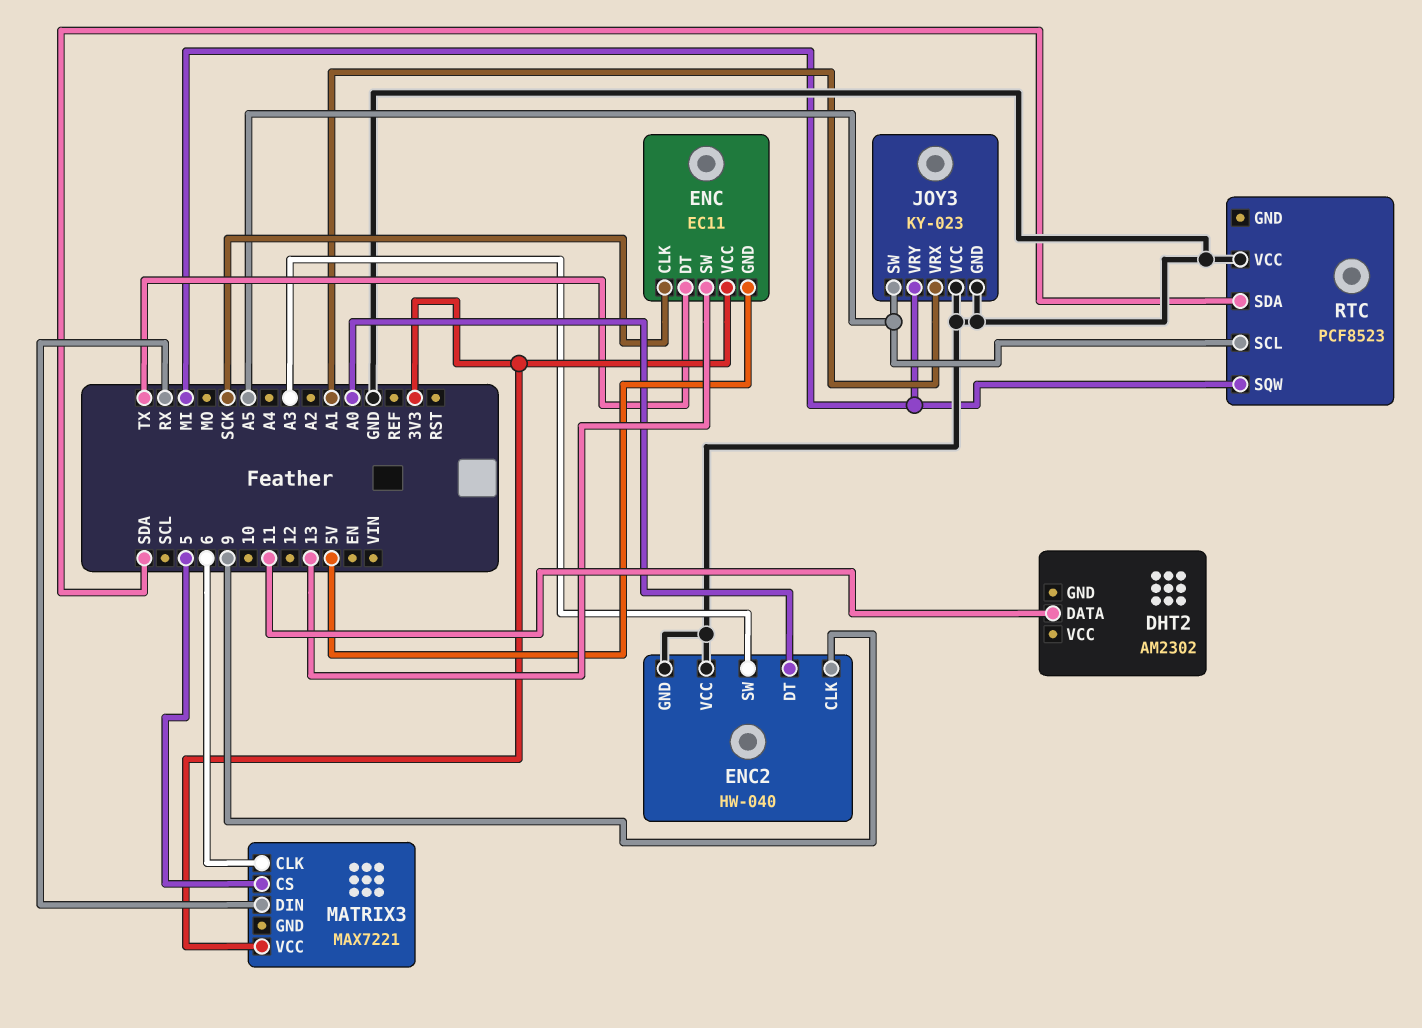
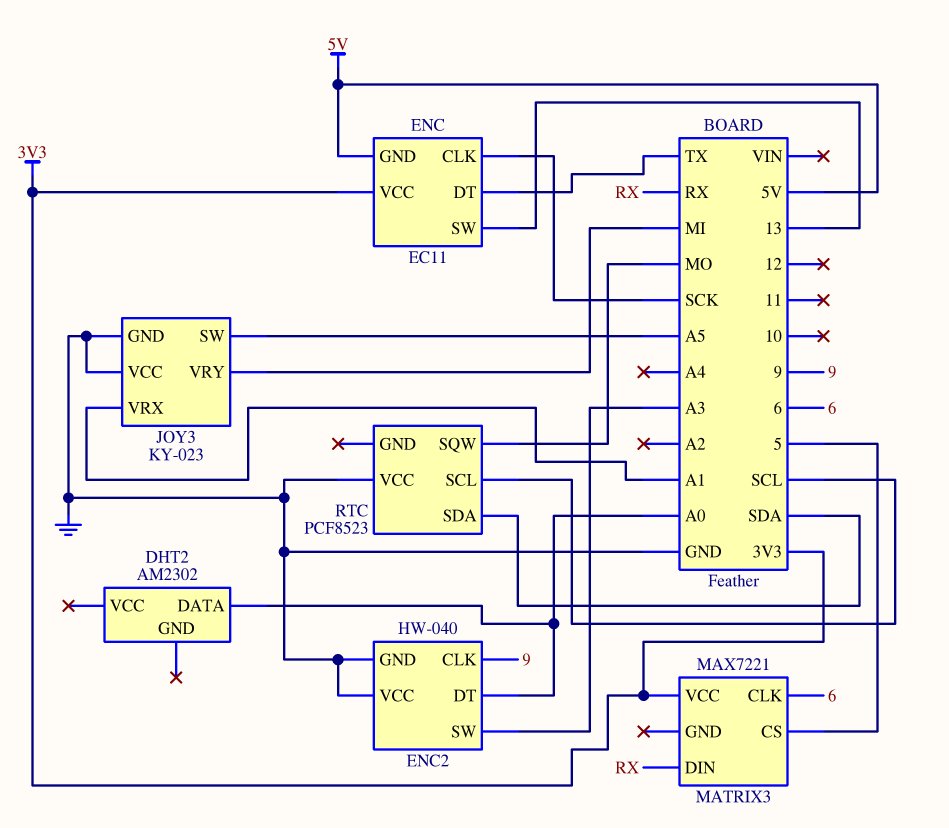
DHT2 pin DATA: 11 -> A0
RTC pin SCL: A5 -> SCL
RTC pin SQW: MI -> MO

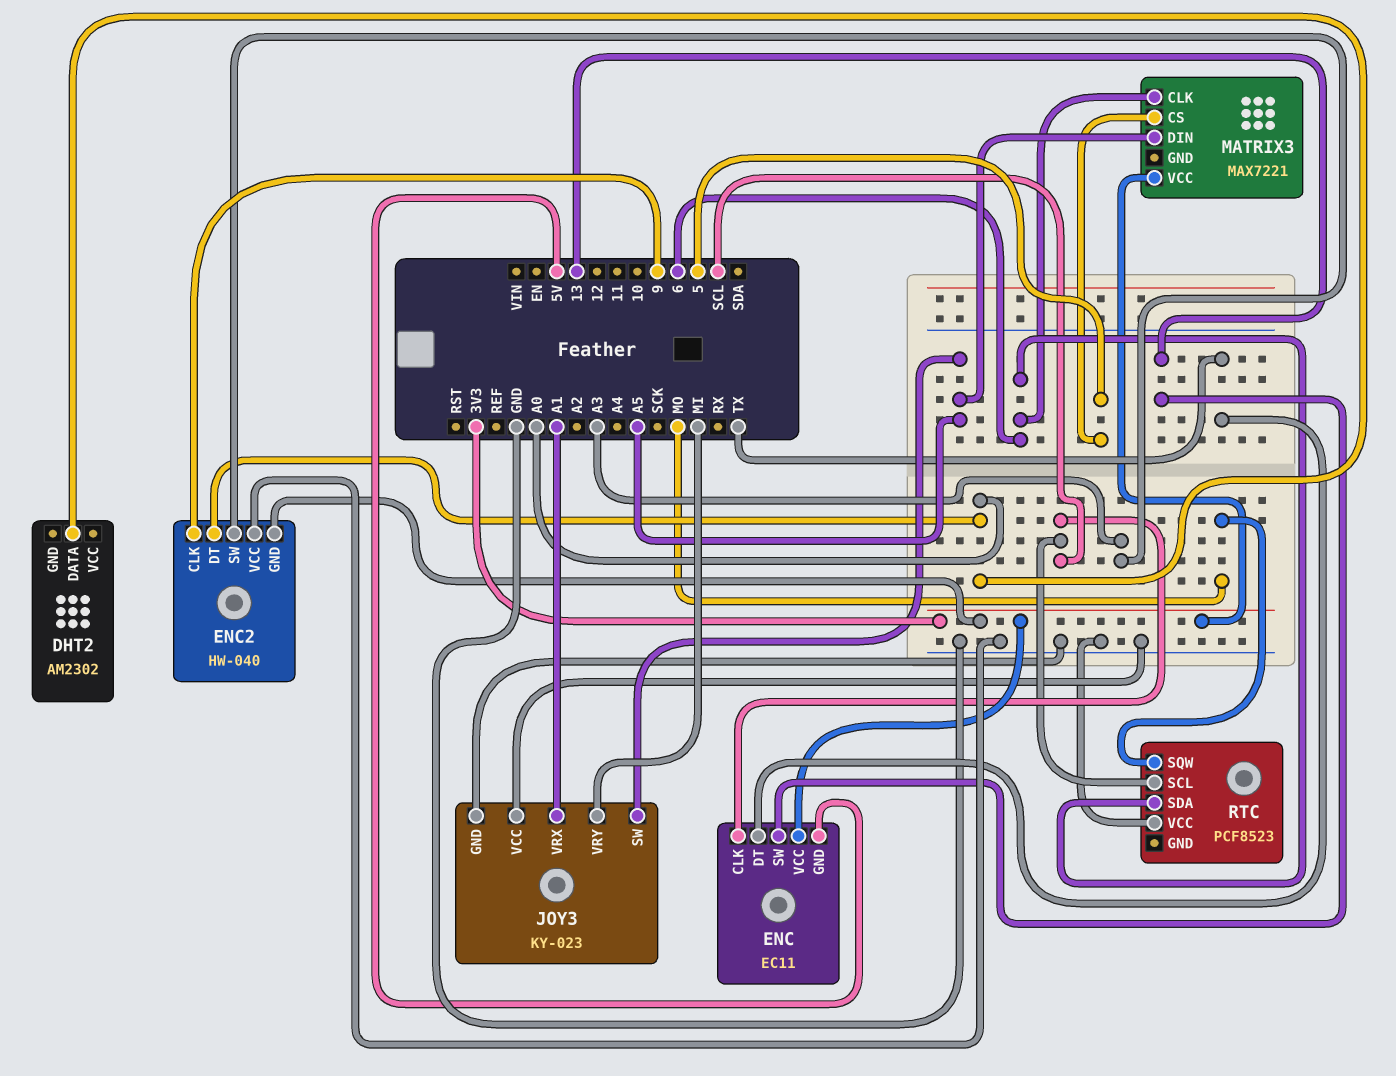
ENC pin CLK: SCK -> SCL
ENC2 pin GND: GND -> 3V3
MATRIX3 pin DIN: RX -> A5
RTC pin SDA: SDA -> 6

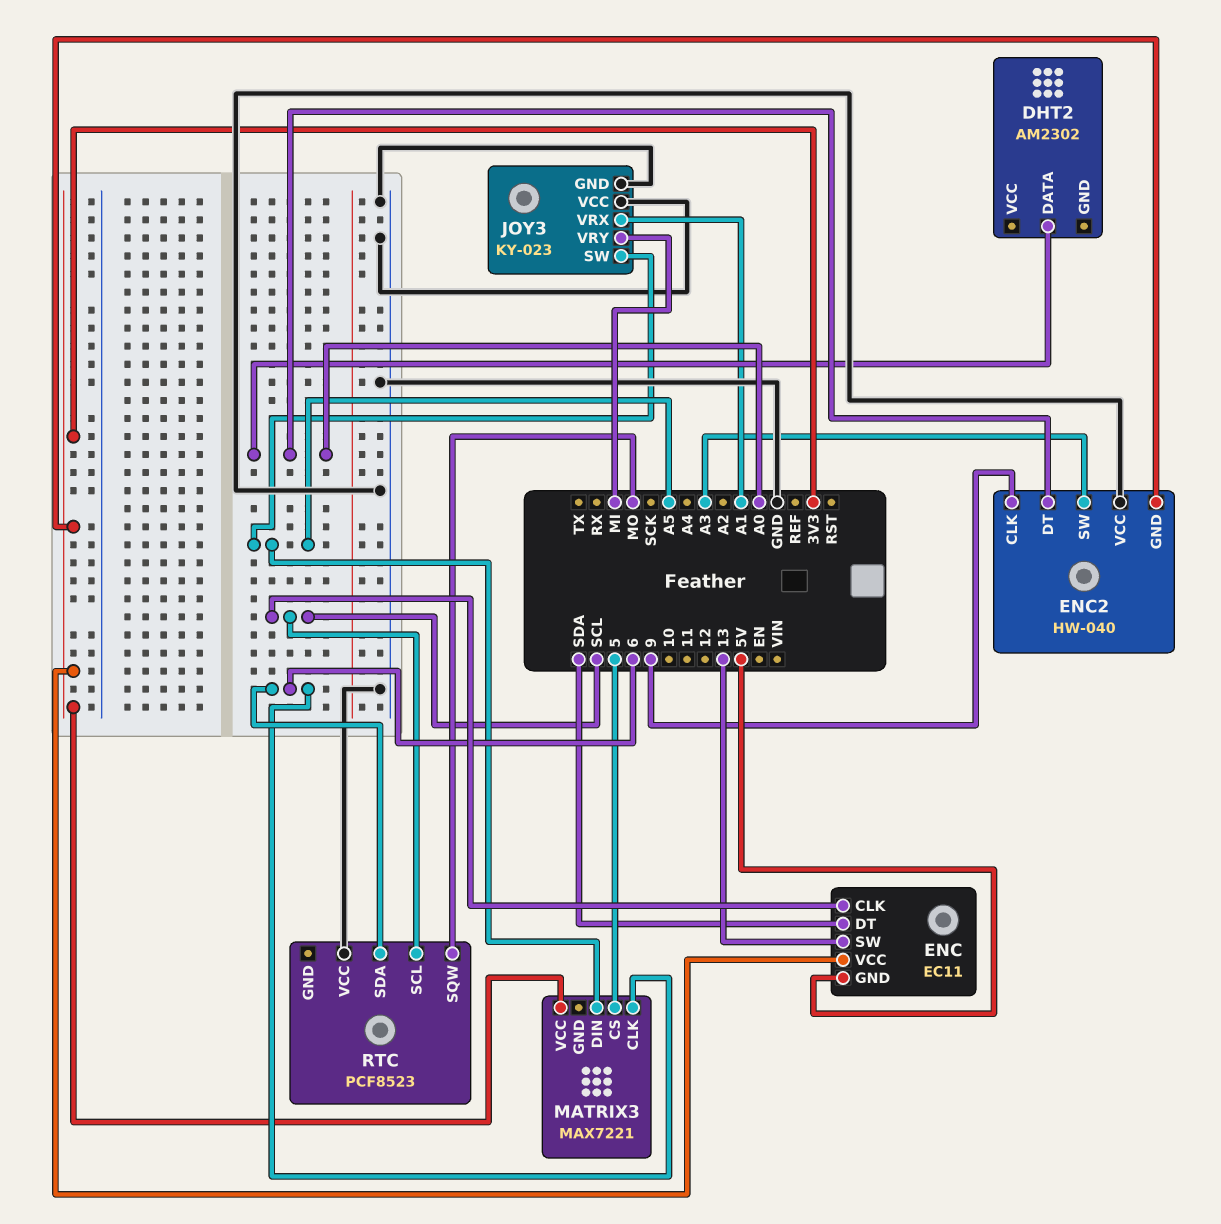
ENC pin DT: TX -> SDA

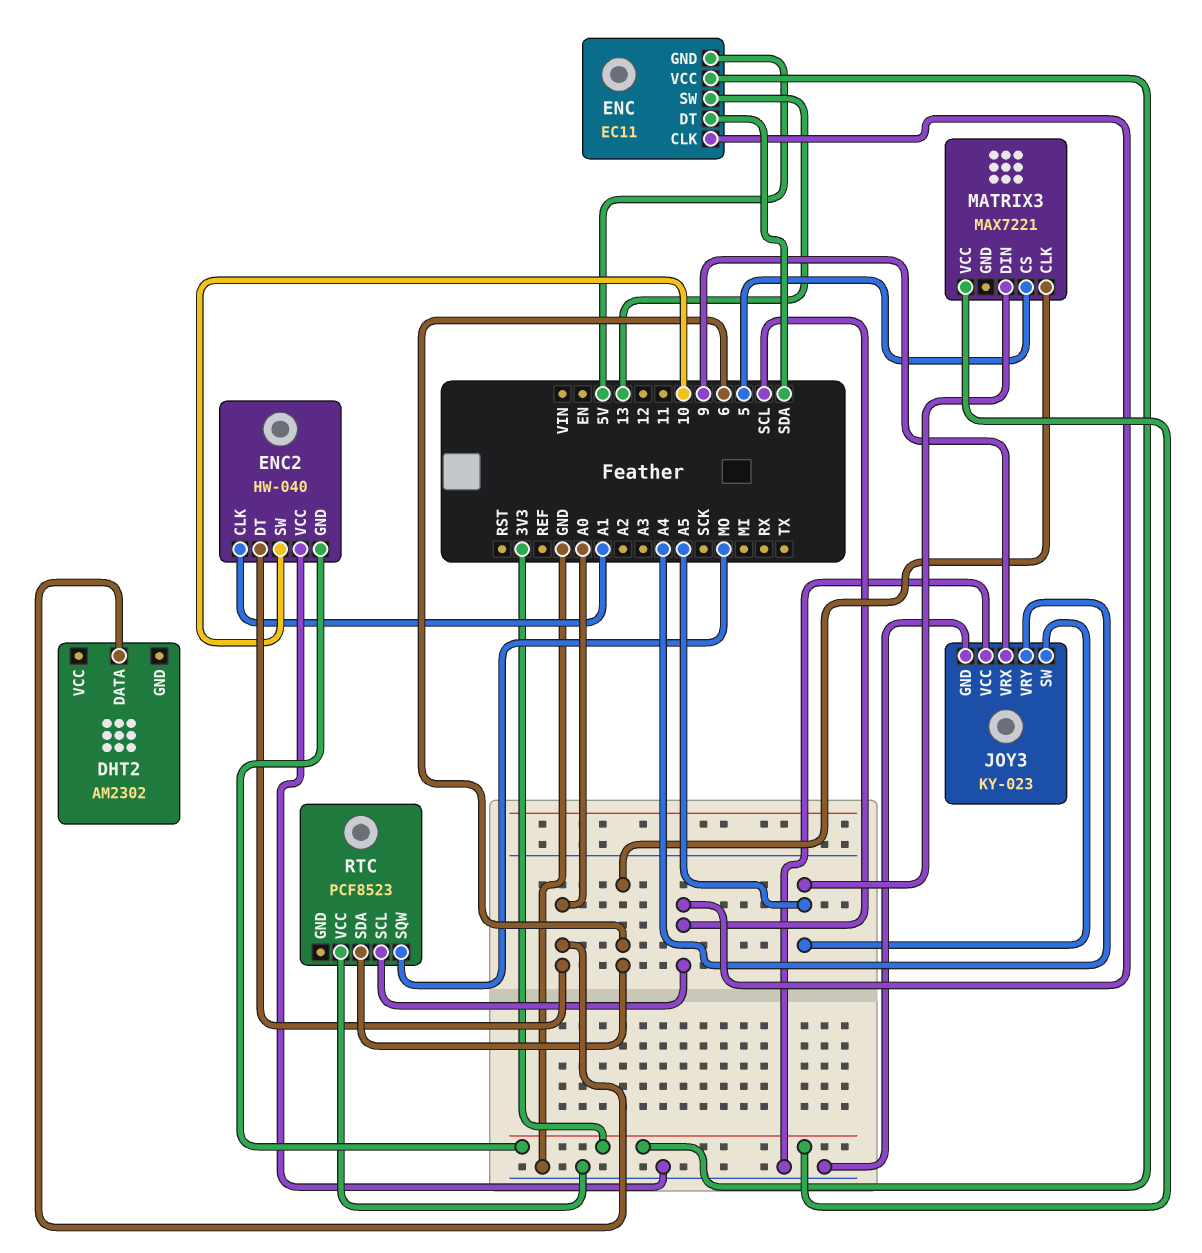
ENC2 pin CLK: 9 -> A1
ENC2 pin SW: A3 -> 10
JOY3 pin VRX: A1 -> 9
JOY3 pin VRY: MI -> A4

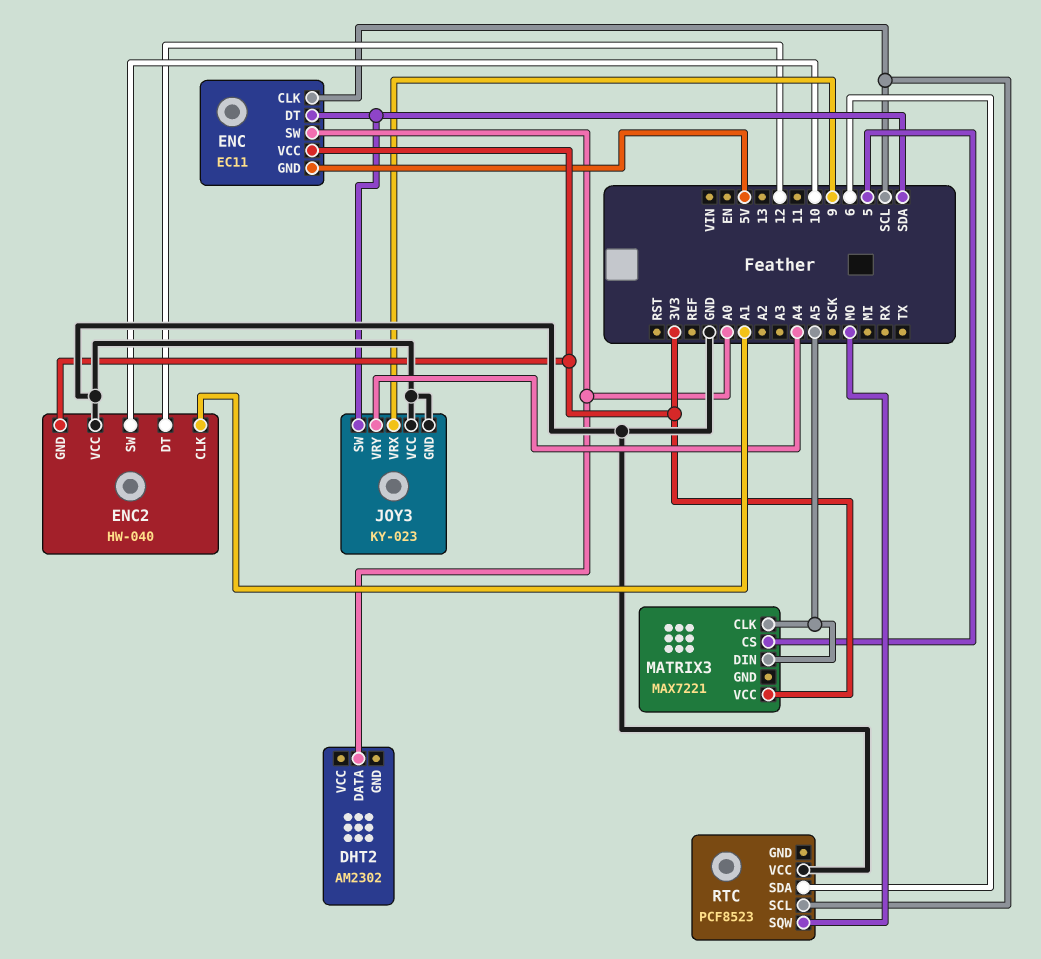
ENC pin SW: 13 -> A0
ENC2 pin DT: A0 -> 12
JOY3 pin SW: A5 -> SDA
MATRIX3 pin CLK: 6 -> A5

